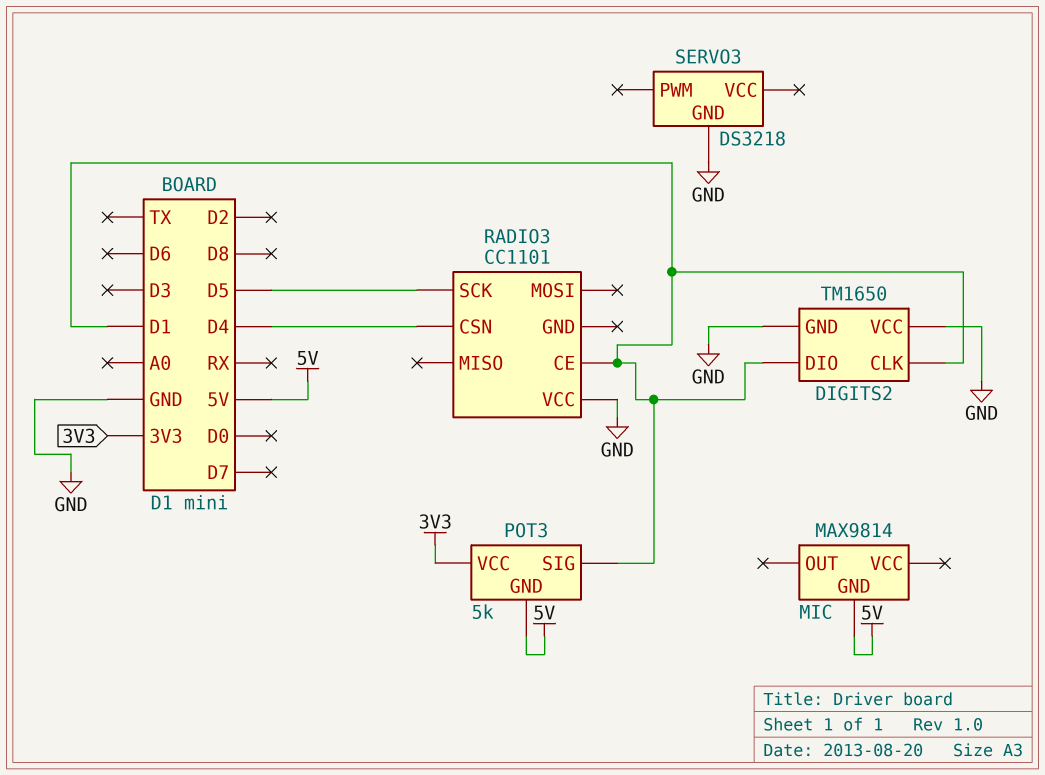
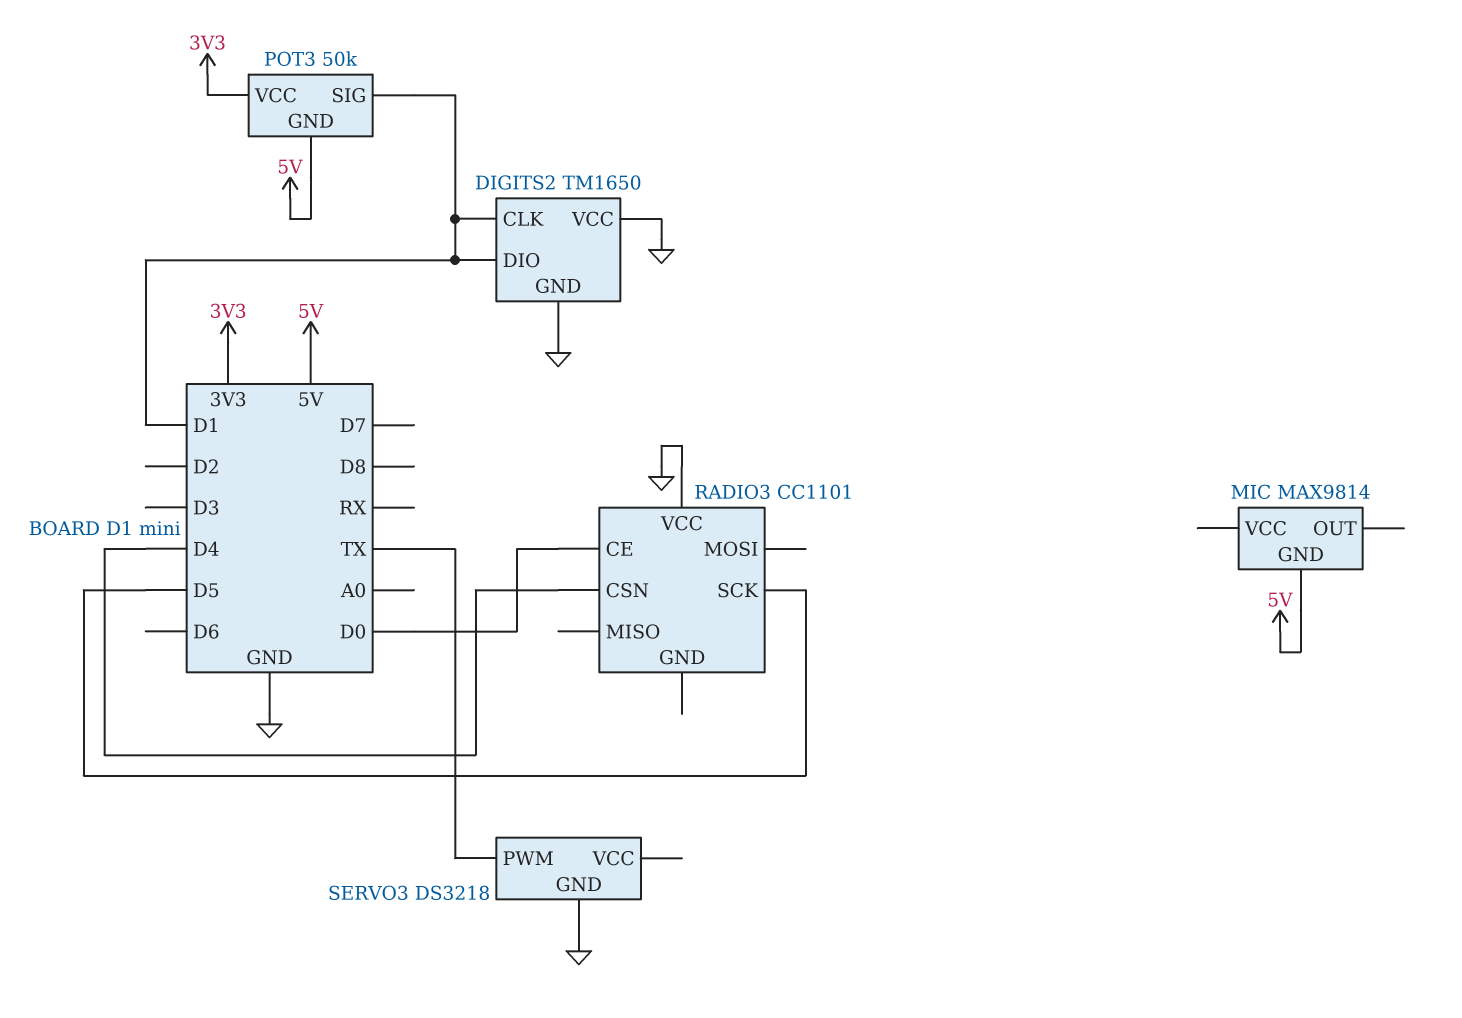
POT3: 5k -> 50k
RADIO3 pin CE: D1 -> D0
SERVO3 pin PWM: none -> TX

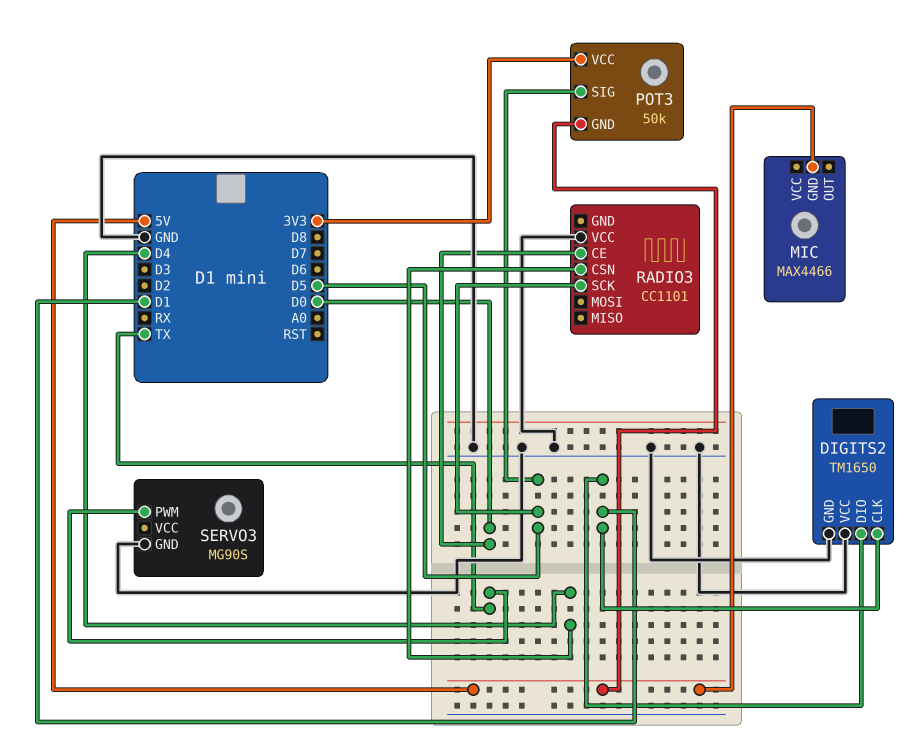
MIC: MAX9814 -> MAX4466
POT3 pin SIG: D1 -> D5
SERVO3: DS3218 -> MG90S

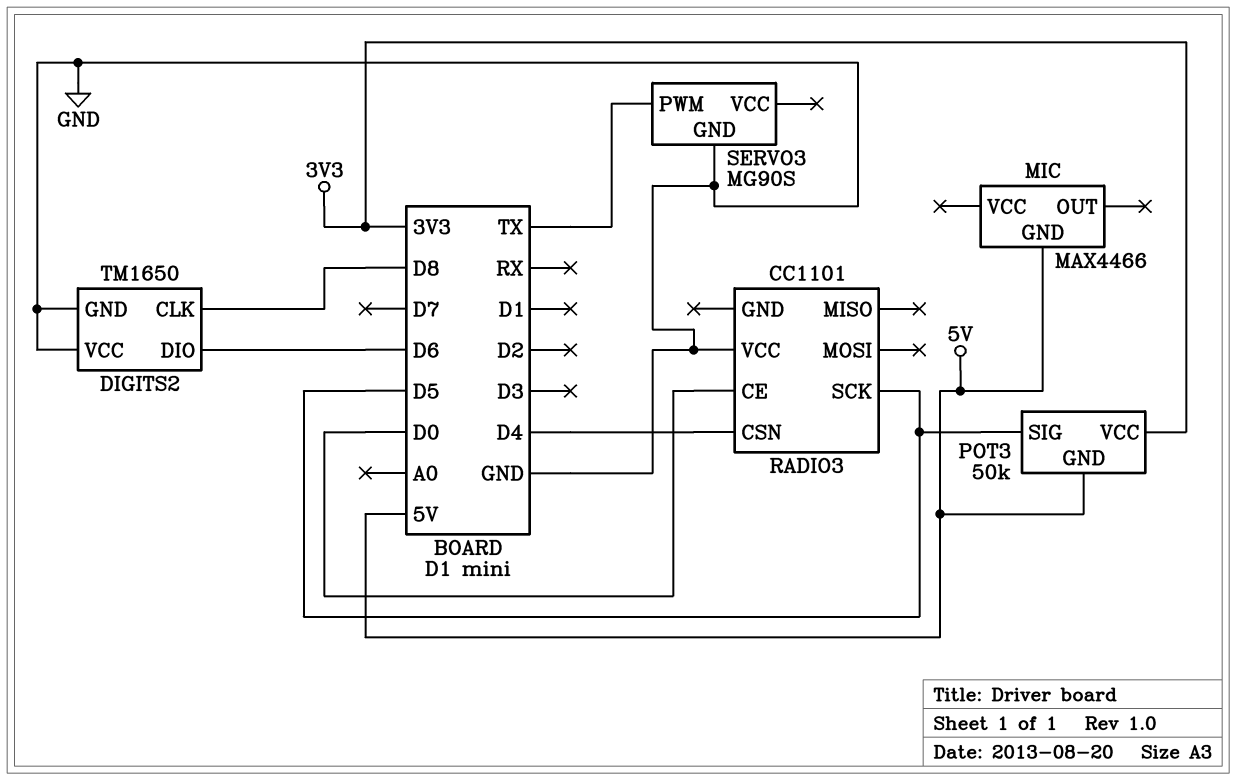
DIGITS2 pin CLK: D1 -> D8
DIGITS2 pin DIO: D1 -> D6

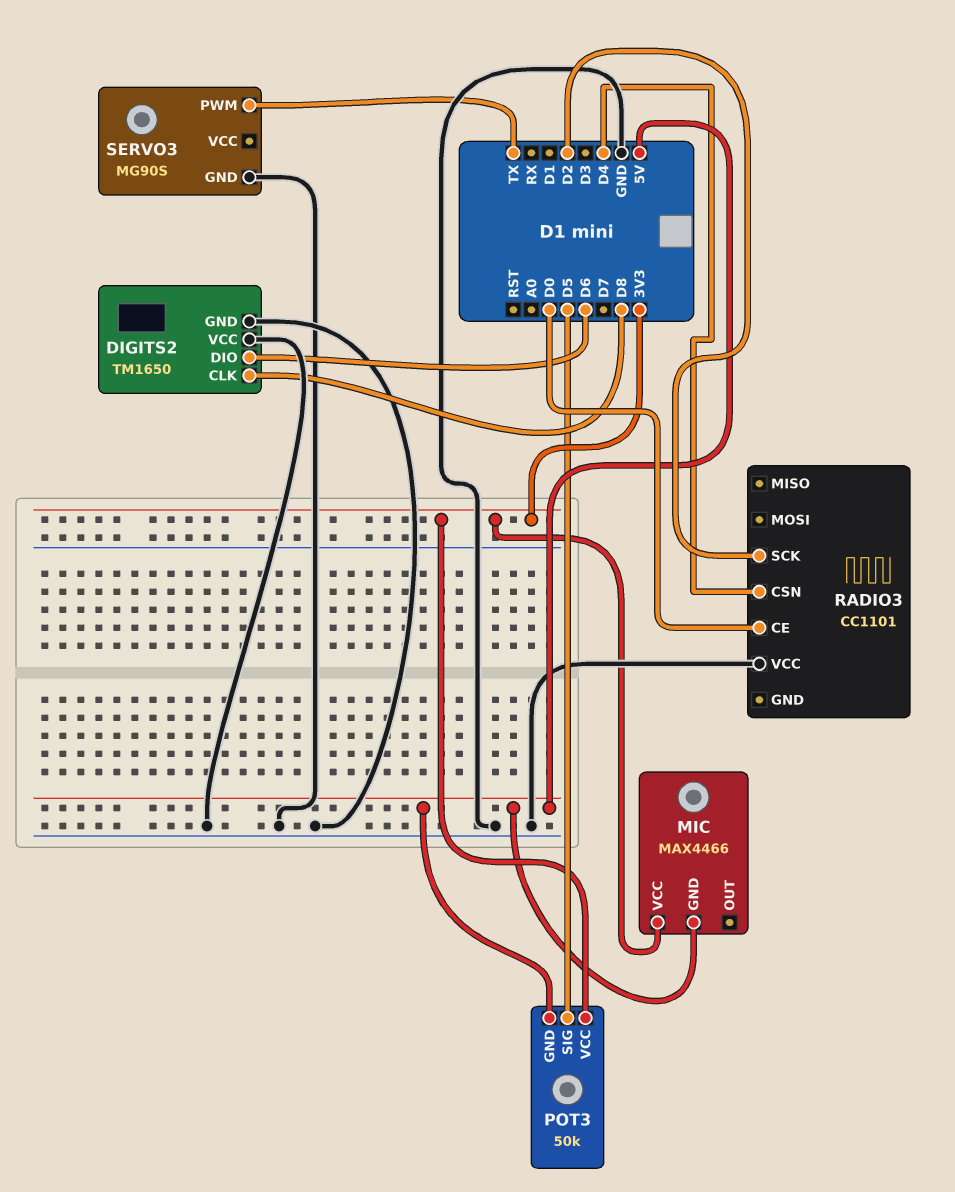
MIC pin VCC: none -> 3V3
RADIO3 pin SCK: D5 -> D2

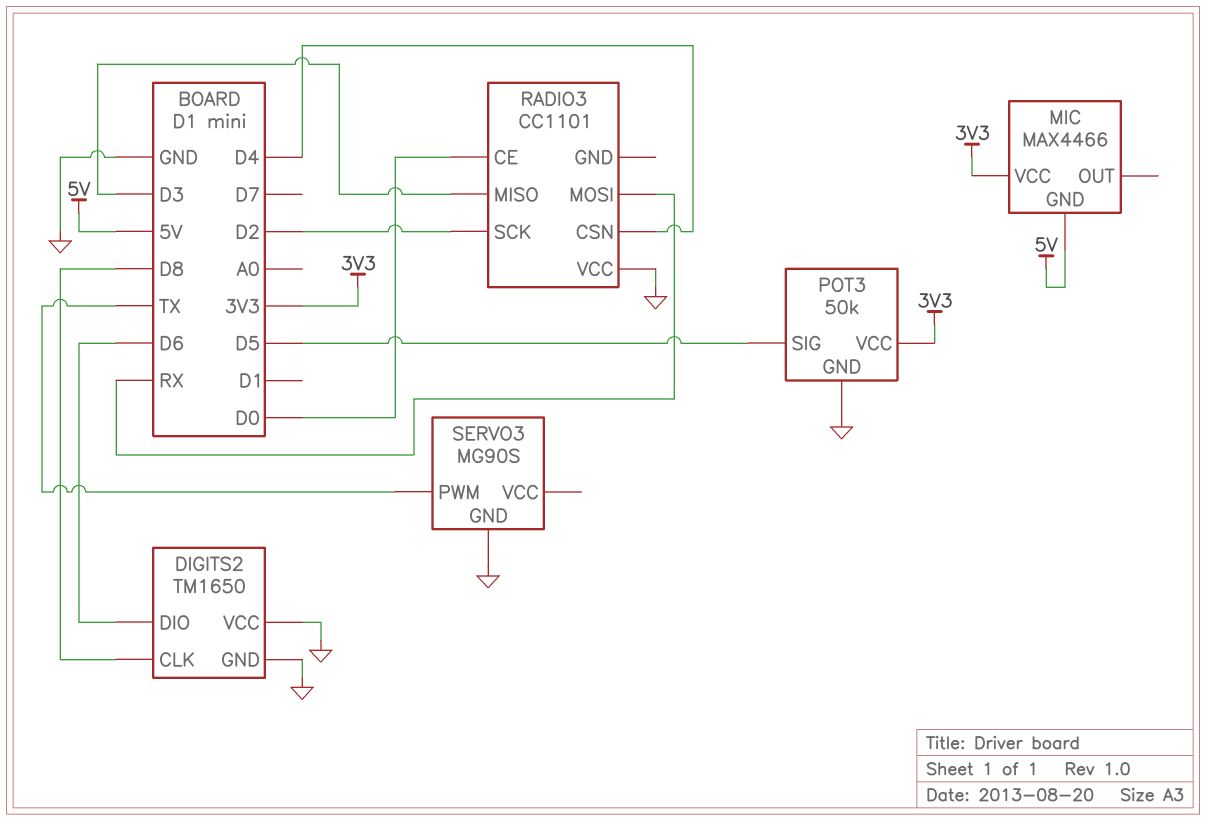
POT3 pin GND: 5V -> GND
RADIO3 pin MISO: none -> D3
RADIO3 pin MOSI: none -> RX

